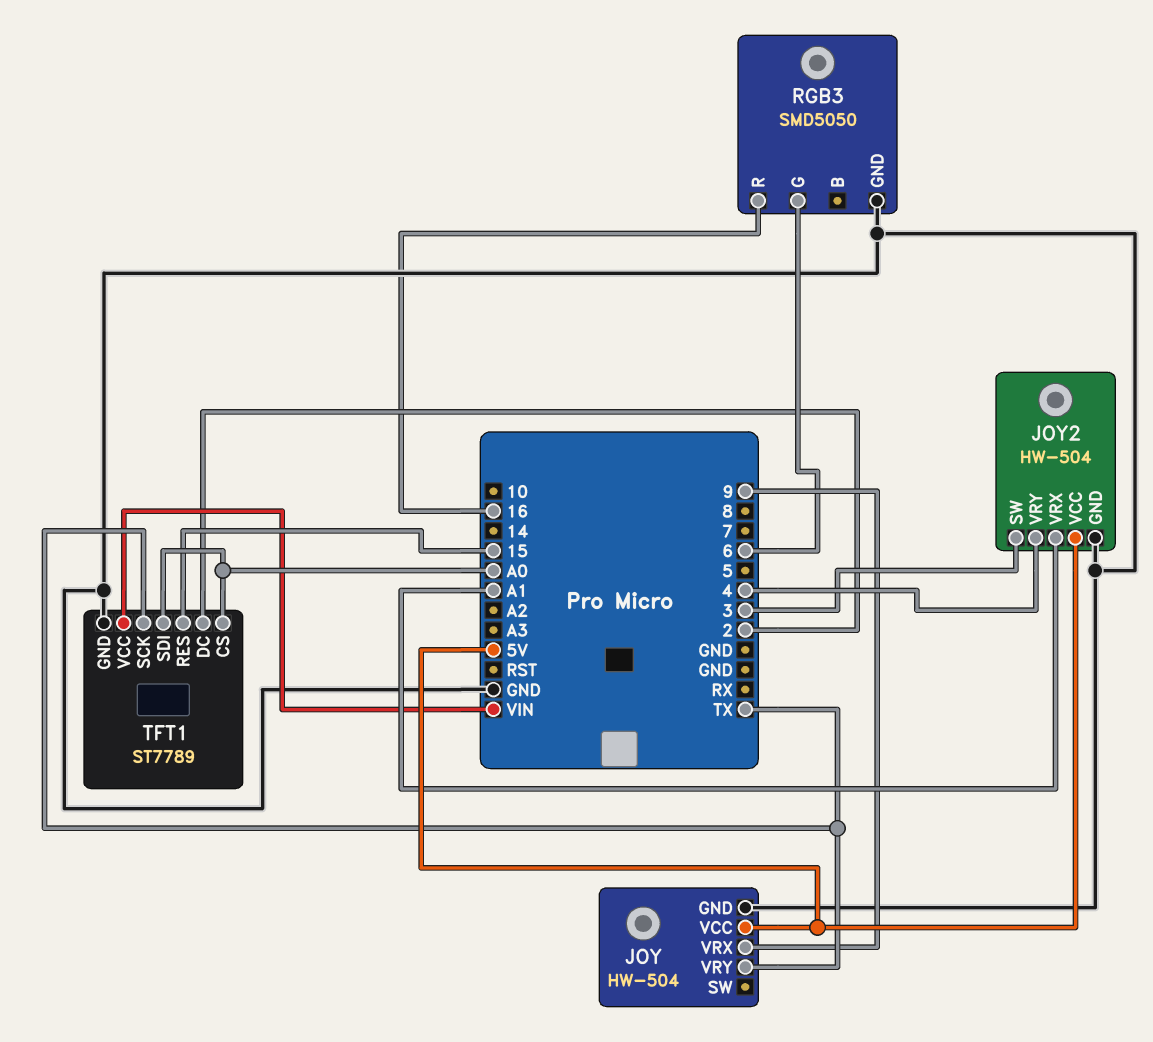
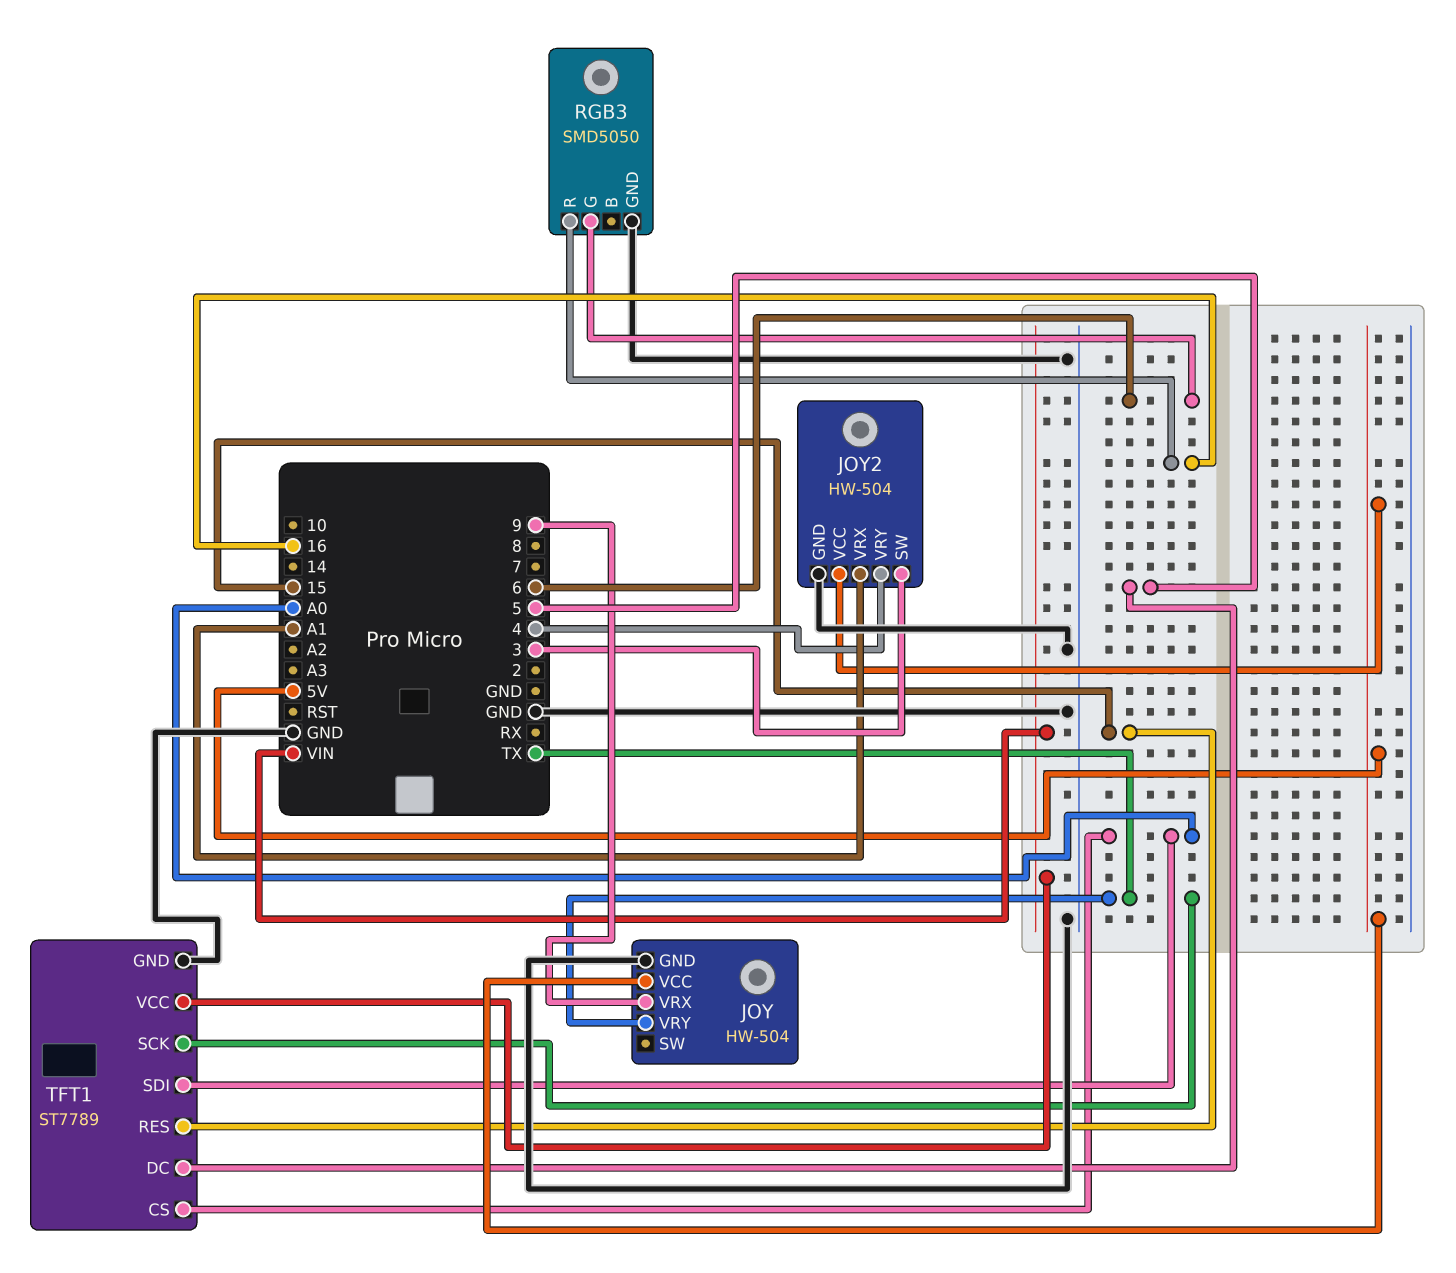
TFT1 pin DC: 2 -> 5

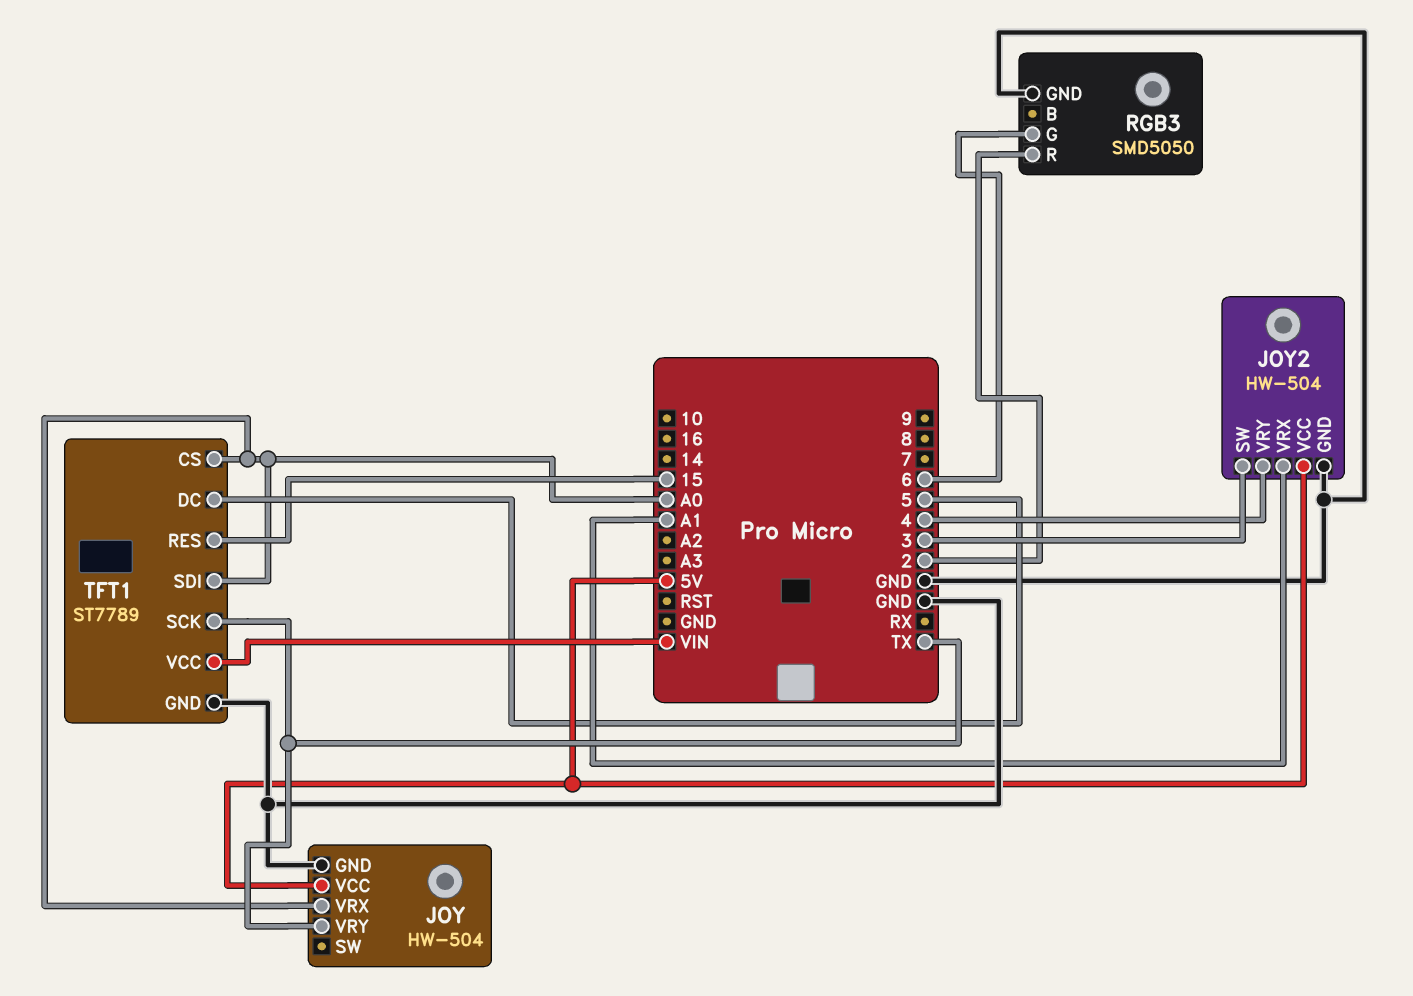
JOY pin VRX: 9 -> A0
RGB3 pin R: 16 -> 2

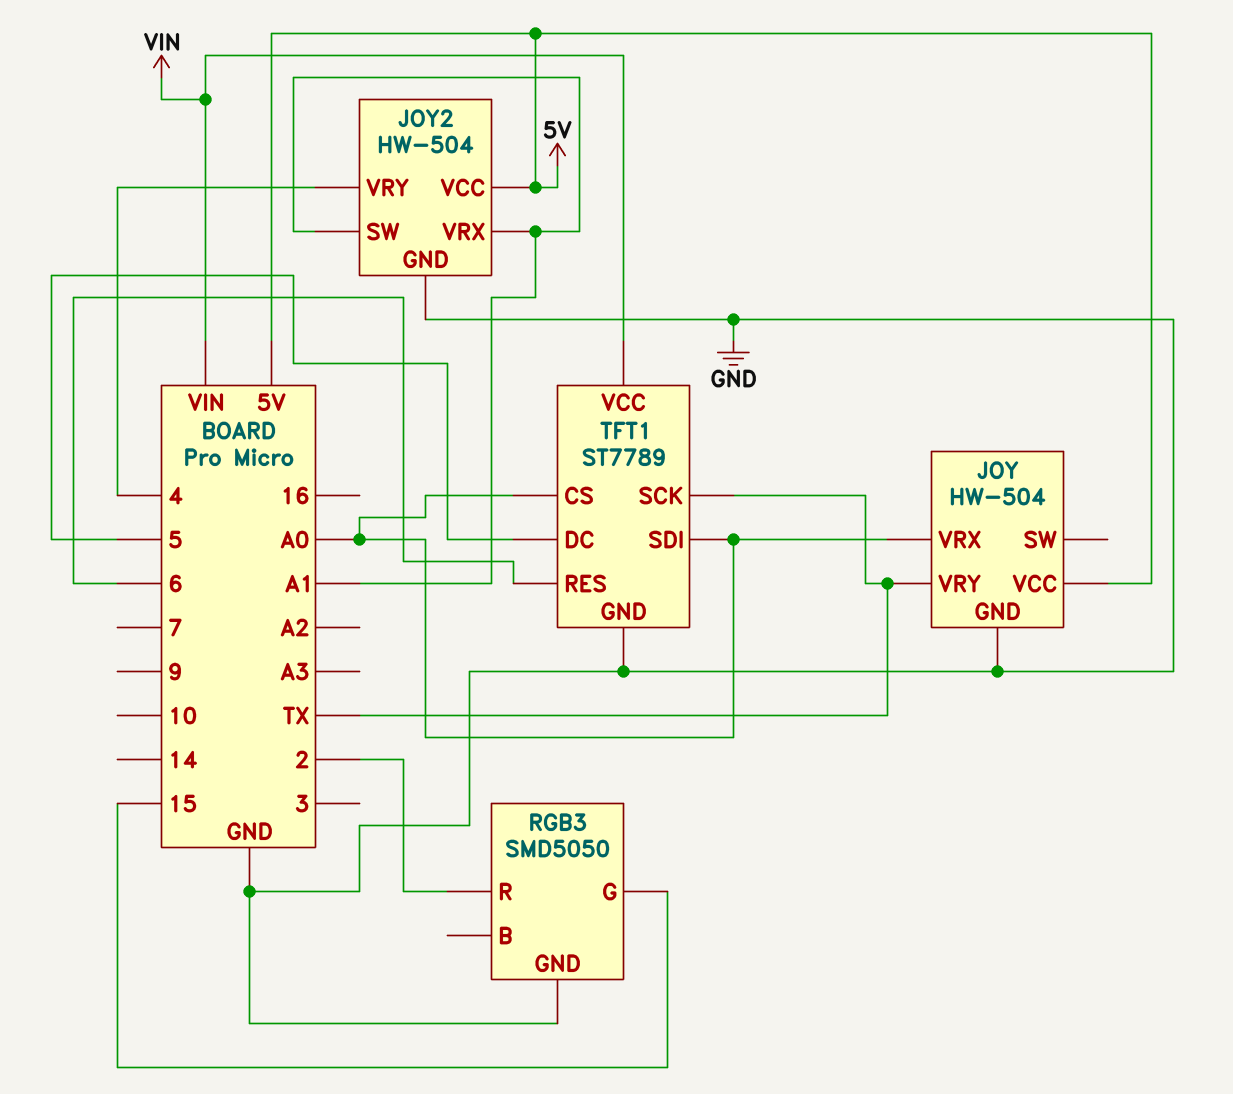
JOY2 pin SW: 3 -> A1
RGB3 pin G: 6 -> 15
TFT1 pin RES: 15 -> 6

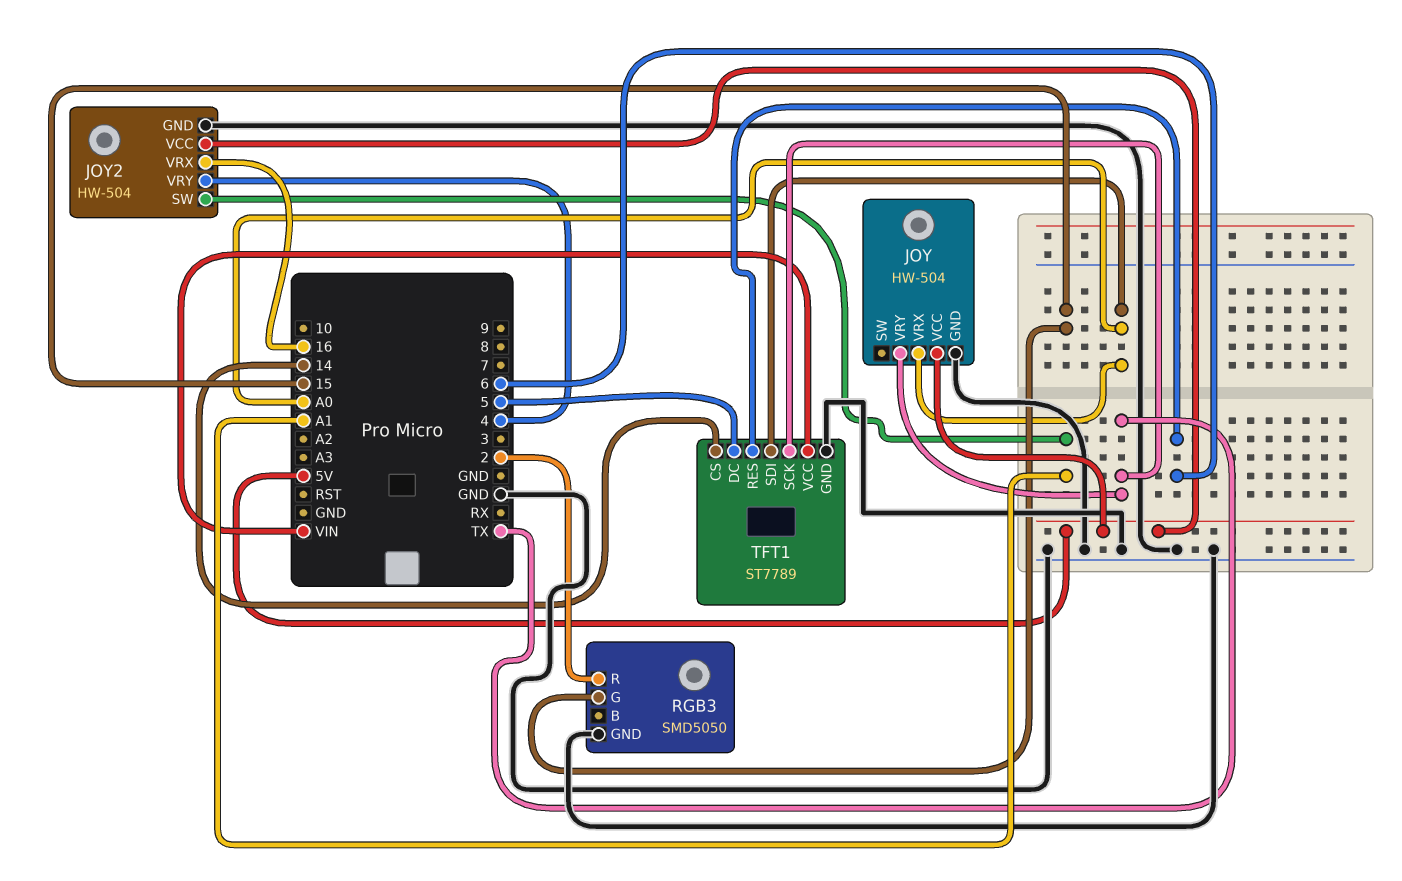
JOY2 pin VRX: A1 -> 16
TFT1 pin CS: A0 -> 14

